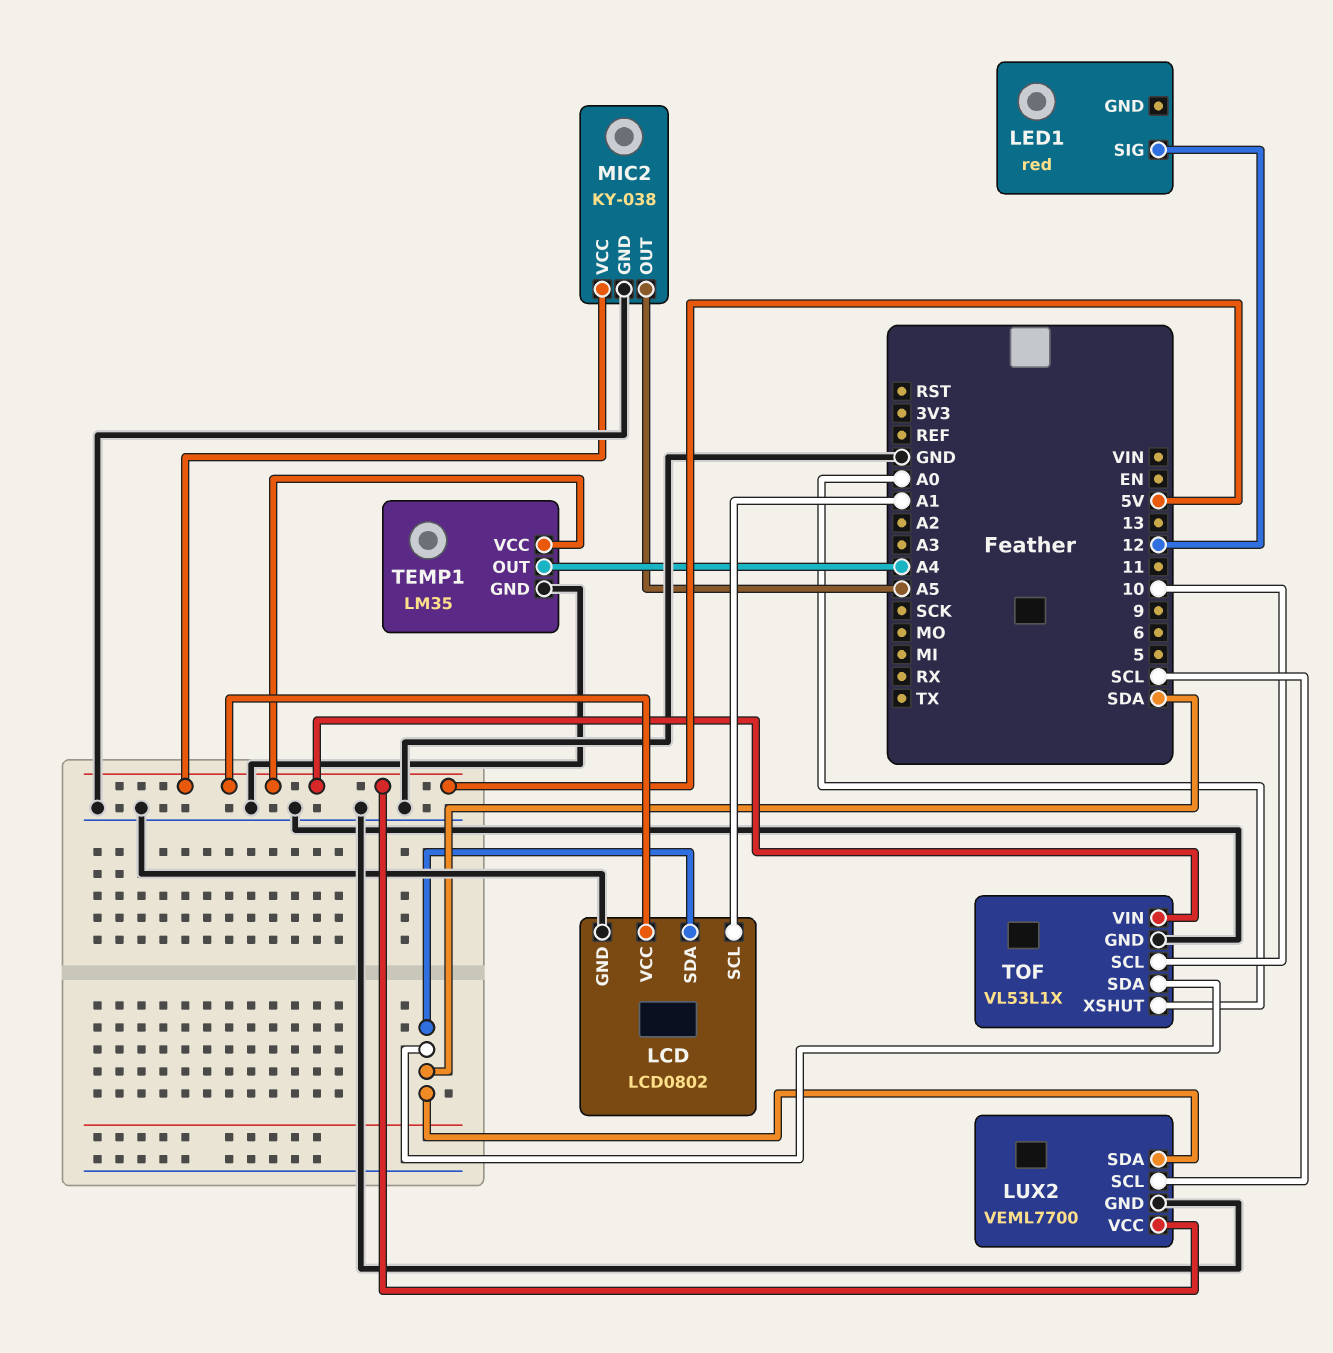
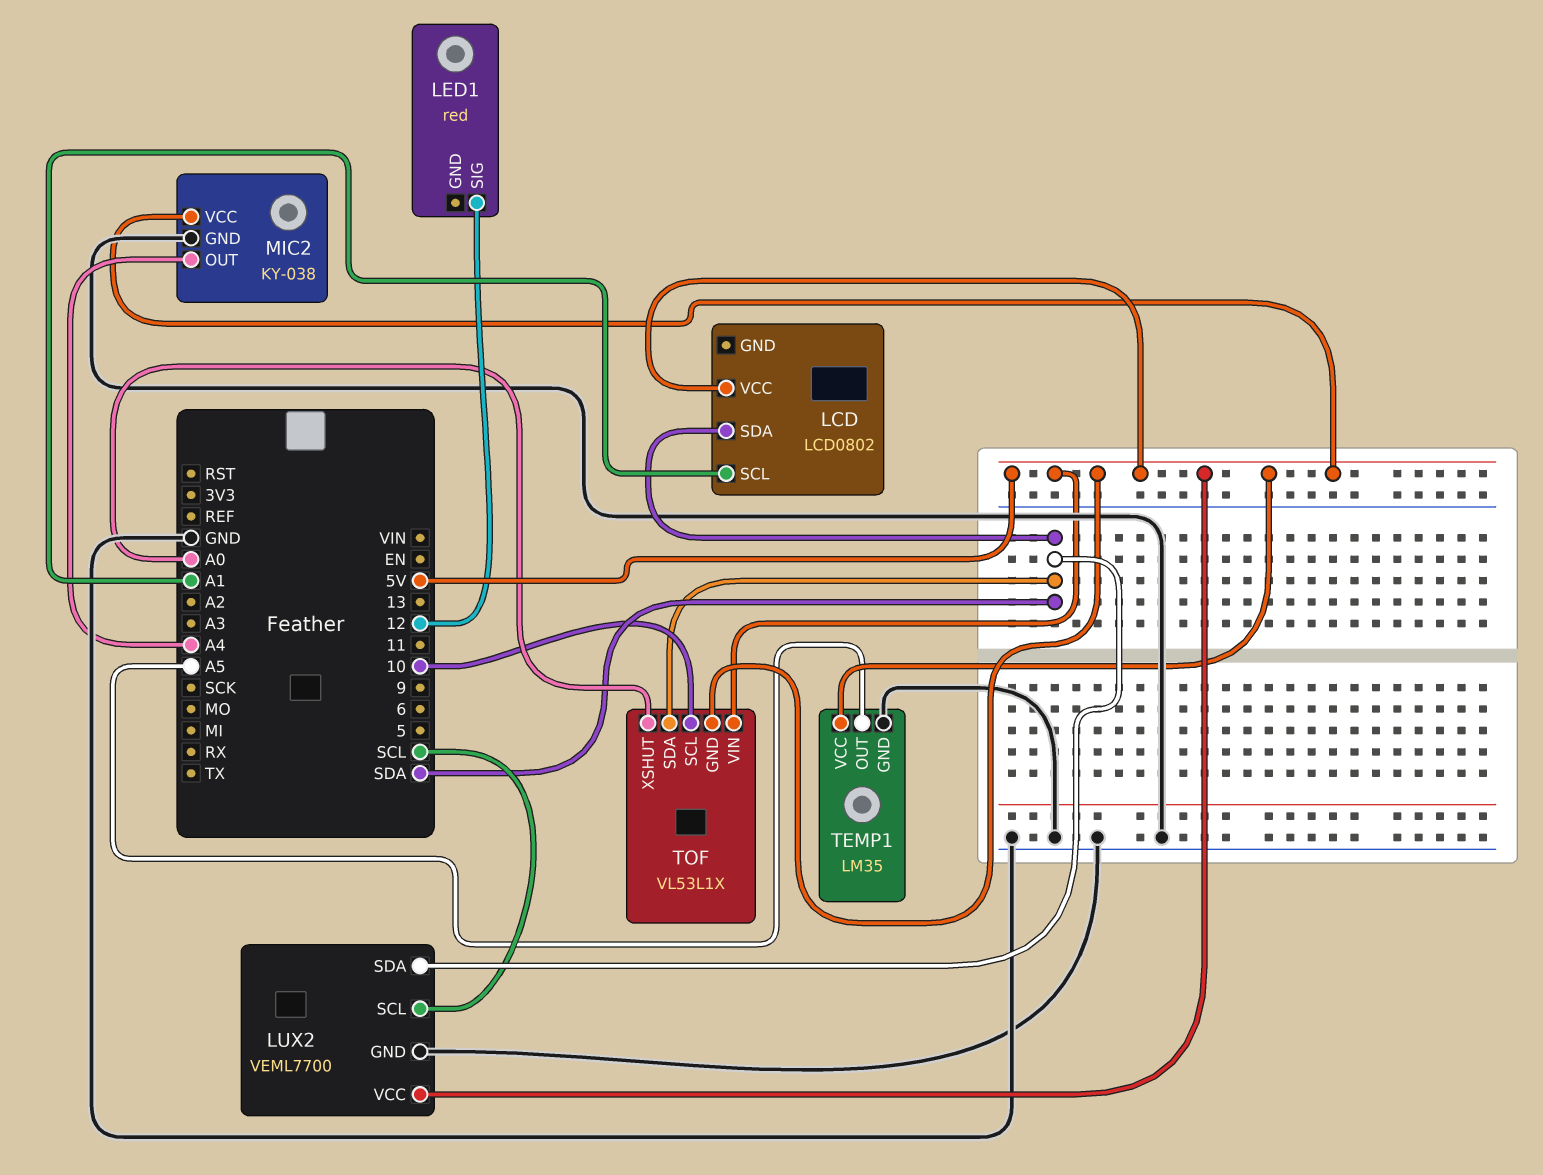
LCD pin GND: GND -> none
MIC2 pin OUT: A5 -> A4
TEMP1 pin OUT: A4 -> A5
TOF pin GND: GND -> 5V

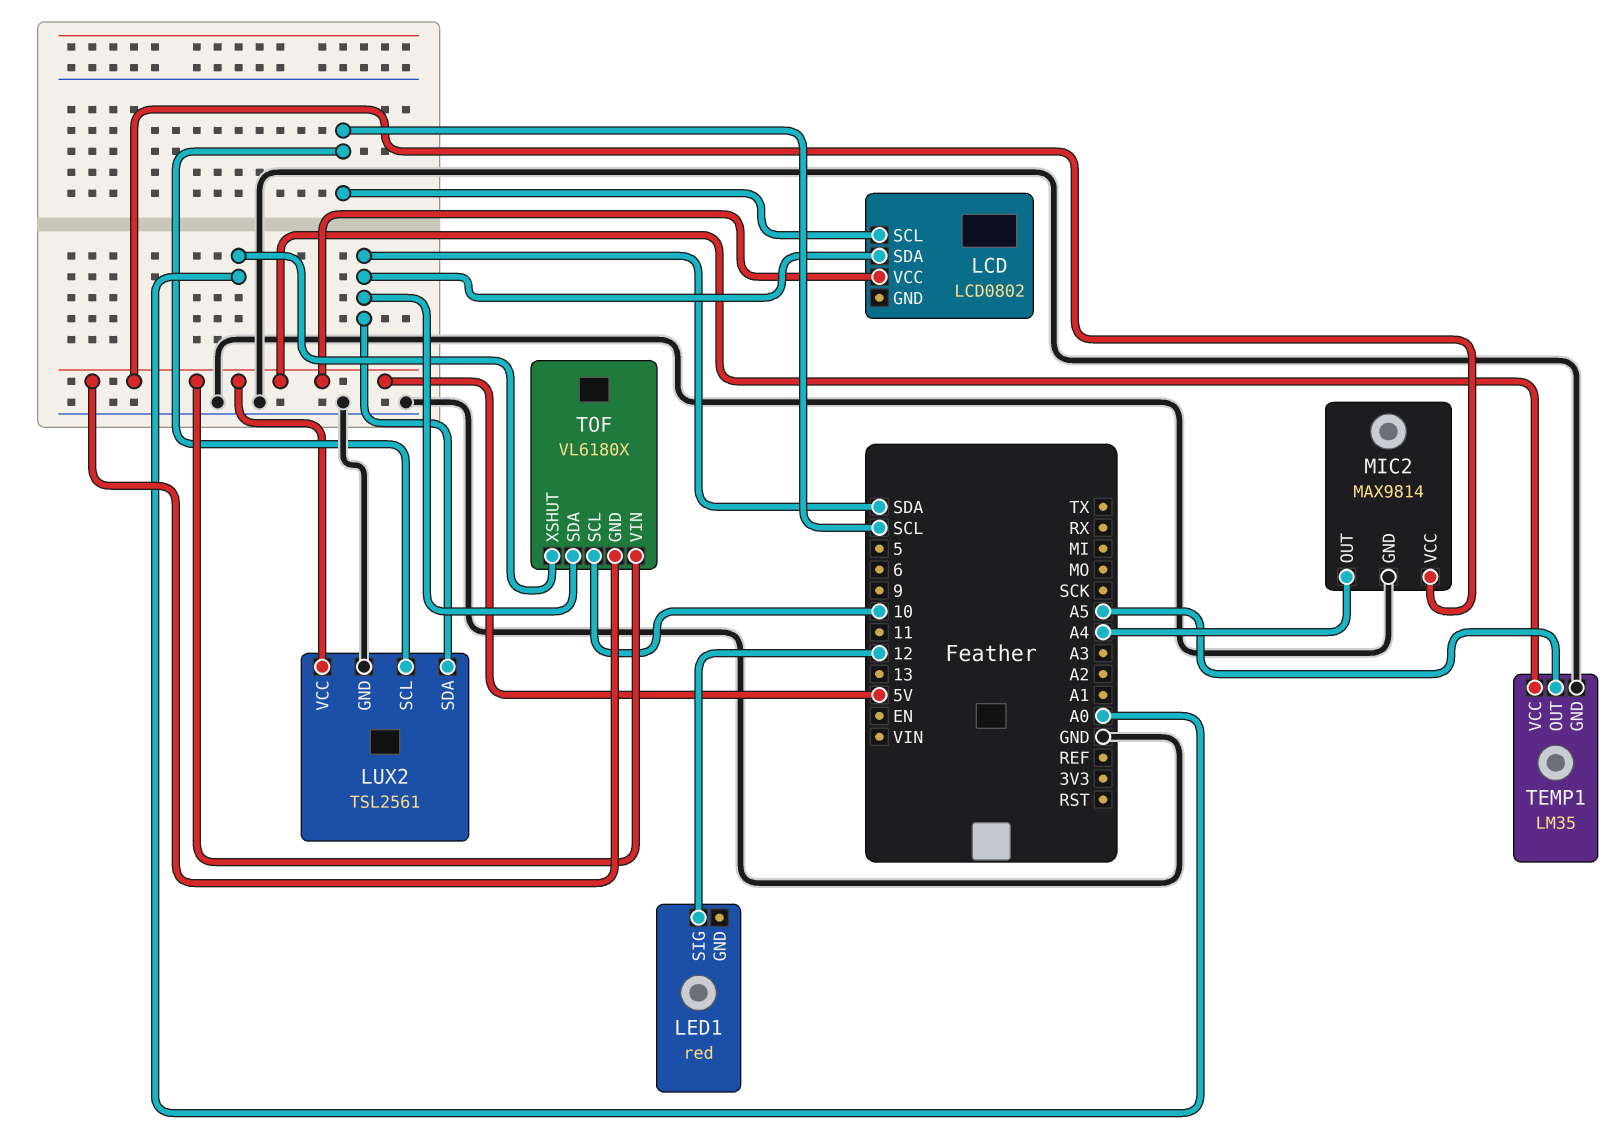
LCD pin SCL: A1 -> SCL
LUX2: VEML7700 -> TSL2561
MIC2: KY-038 -> MAX9814
TOF: VL53L1X -> VL6180X

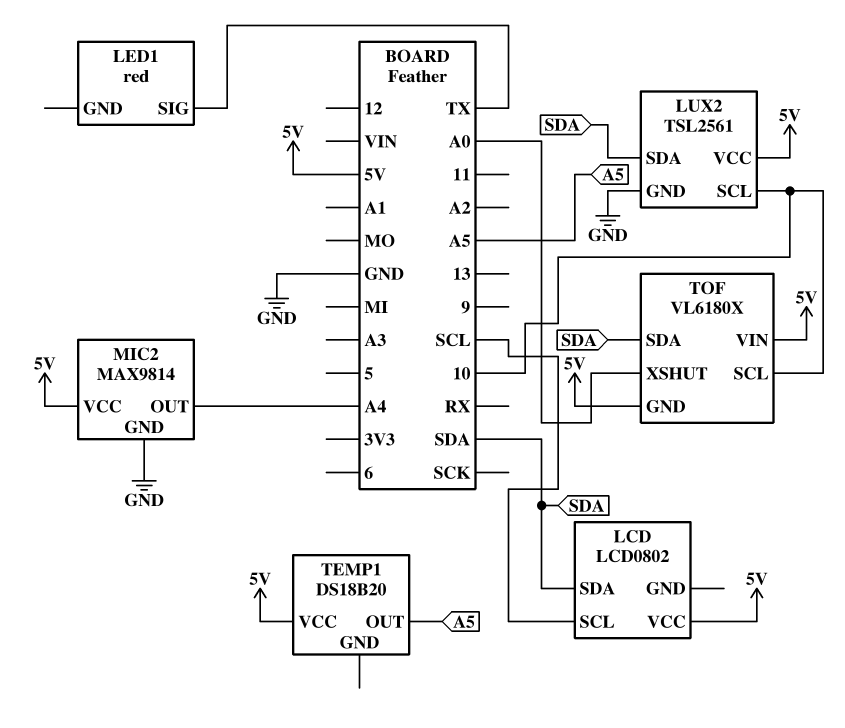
LED1 pin SIG: 12 -> TX
LUX2 pin SCL: SCL -> 10
TEMP1: LM35 -> DS18B20
TEMP1 pin GND: GND -> none

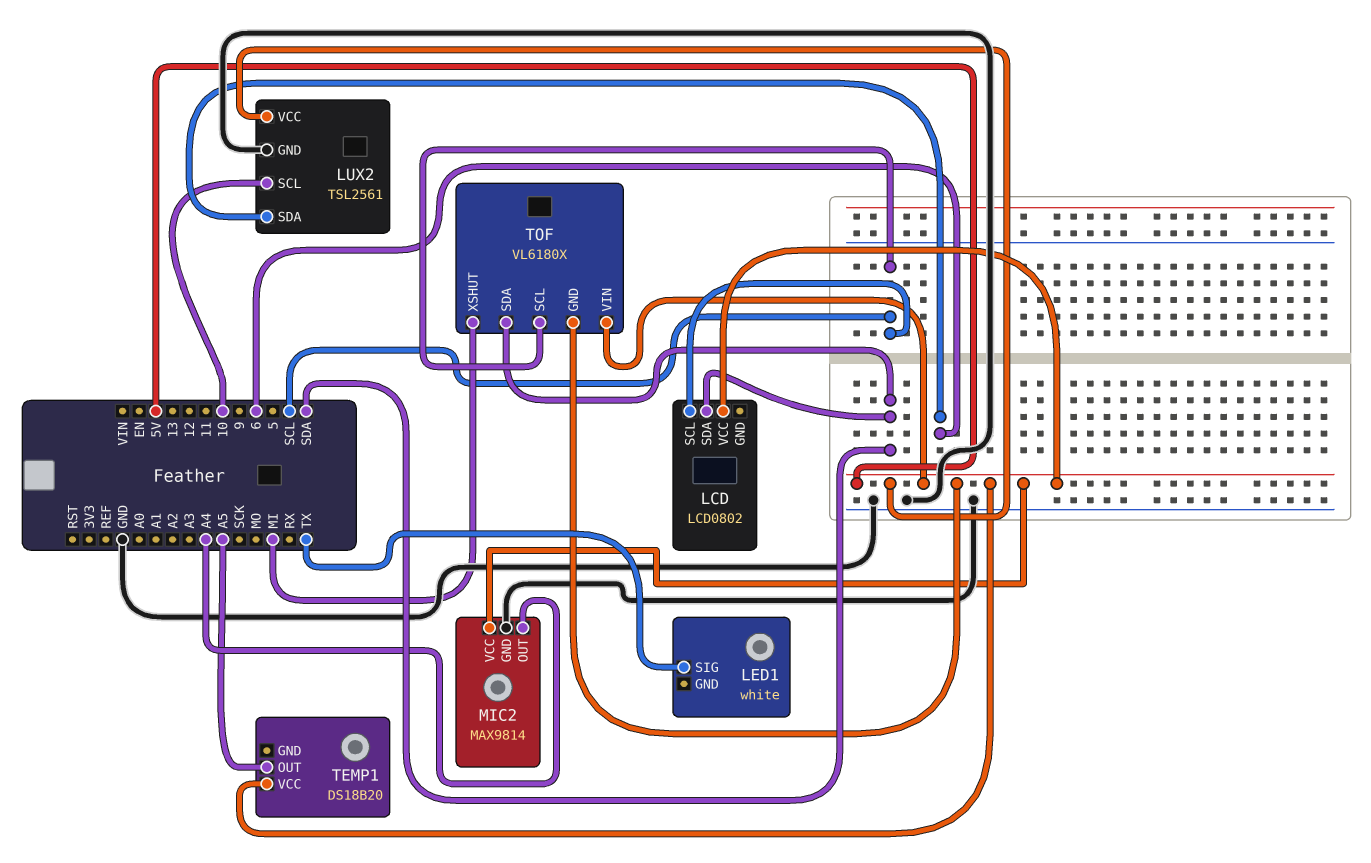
LED1: red -> white
LUX2 pin SDA: SDA -> 6
TOF pin SCL: 10 -> SCL
TOF pin XSHUT: A0 -> MI

